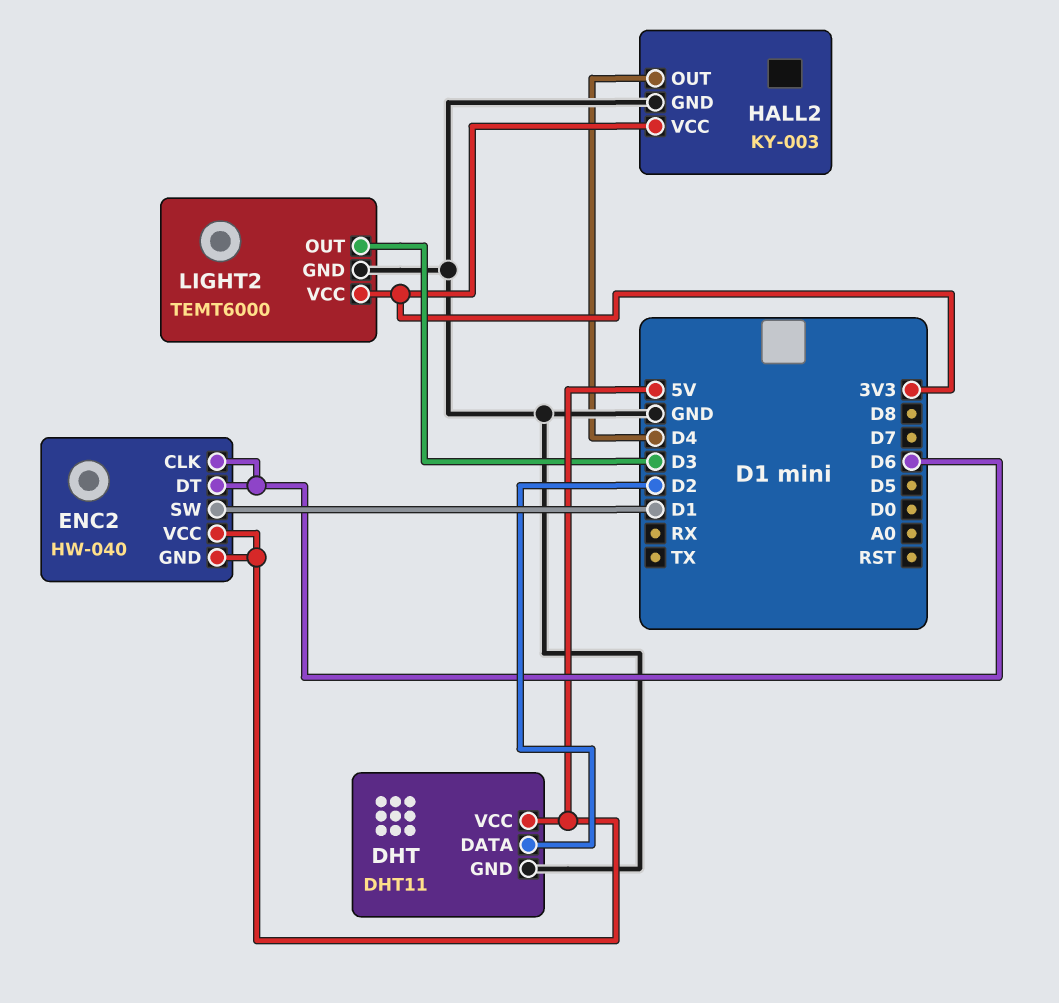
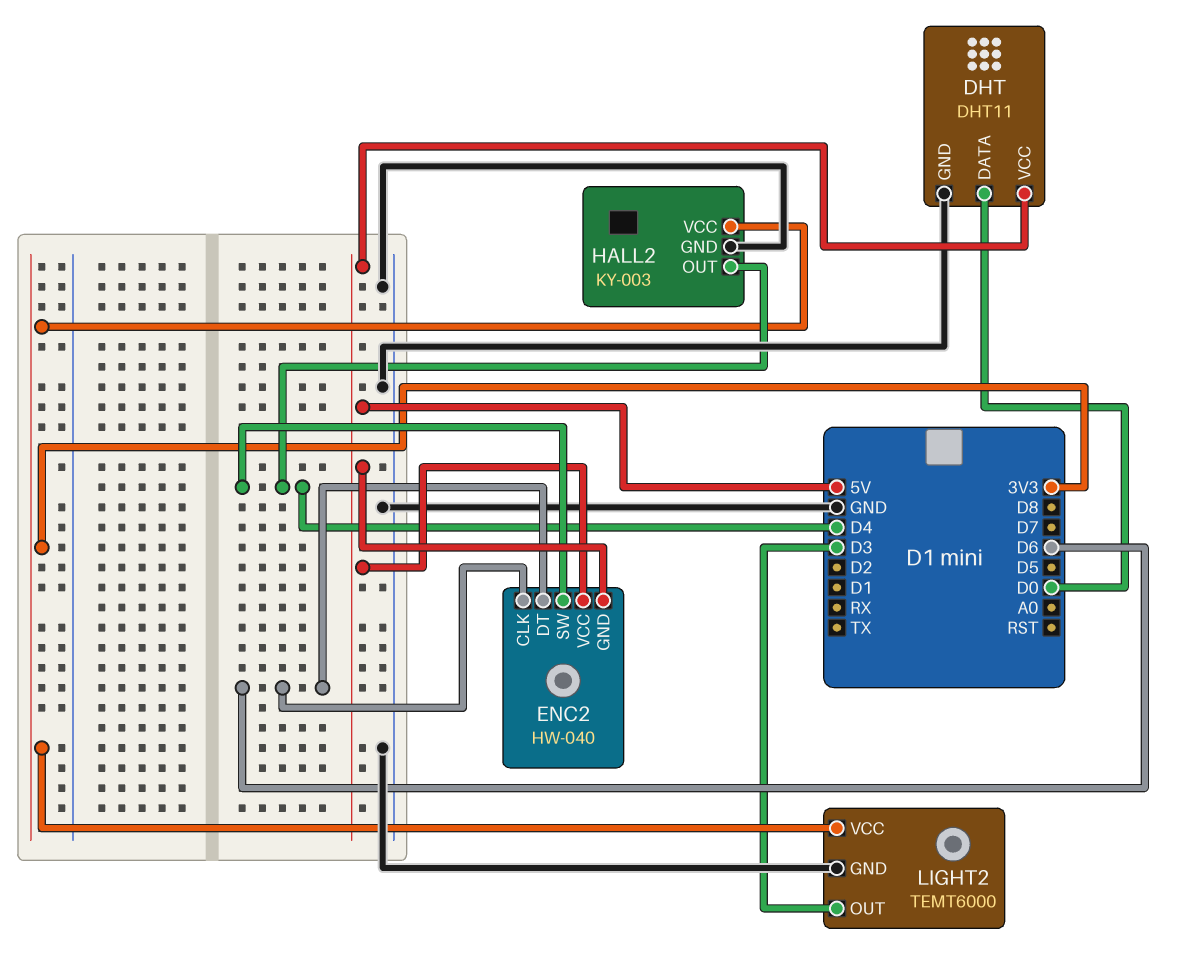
DHT pin DATA: D2 -> D0
ENC2 pin SW: D1 -> D4

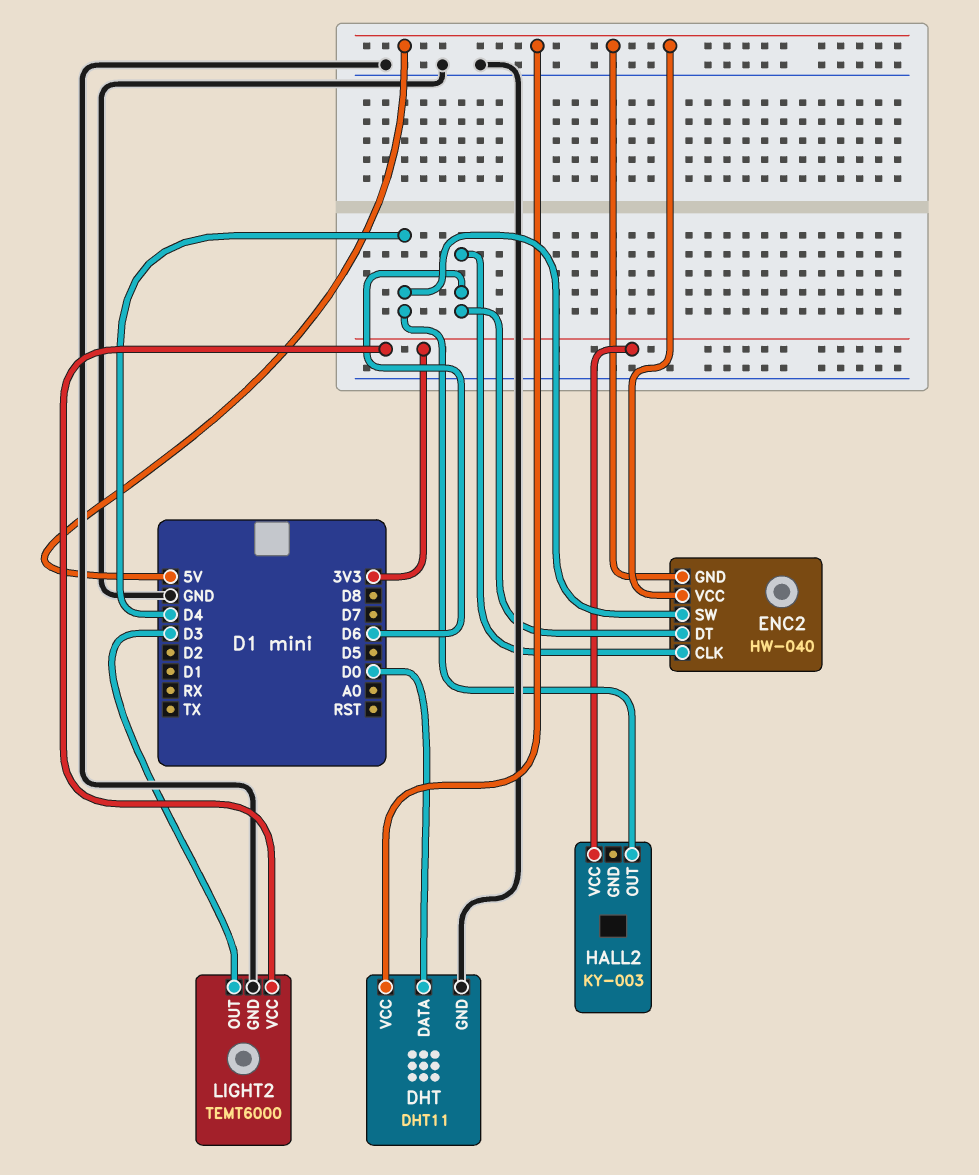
HALL2 pin GND: GND -> none

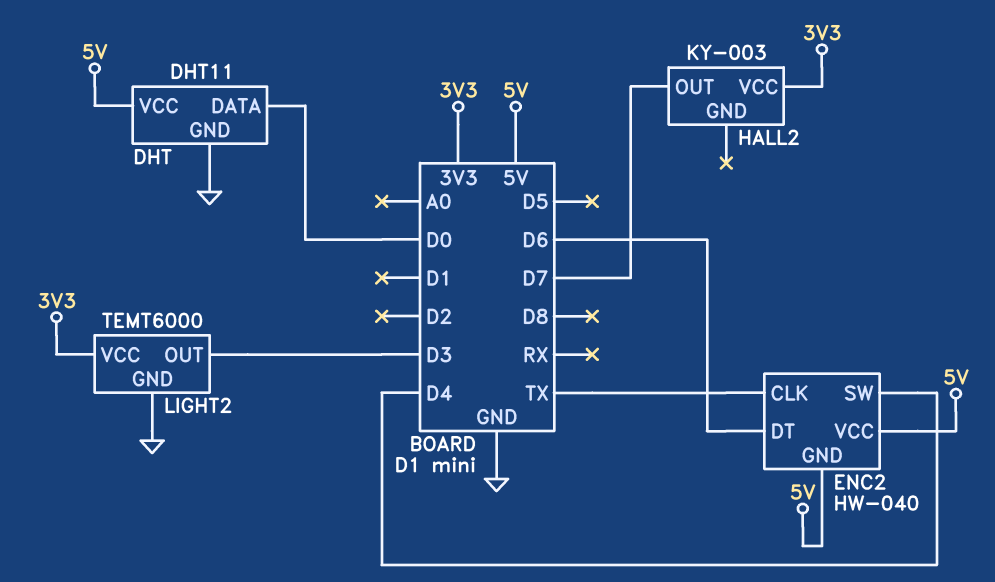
ENC2 pin CLK: D6 -> TX
HALL2 pin OUT: D4 -> D7

